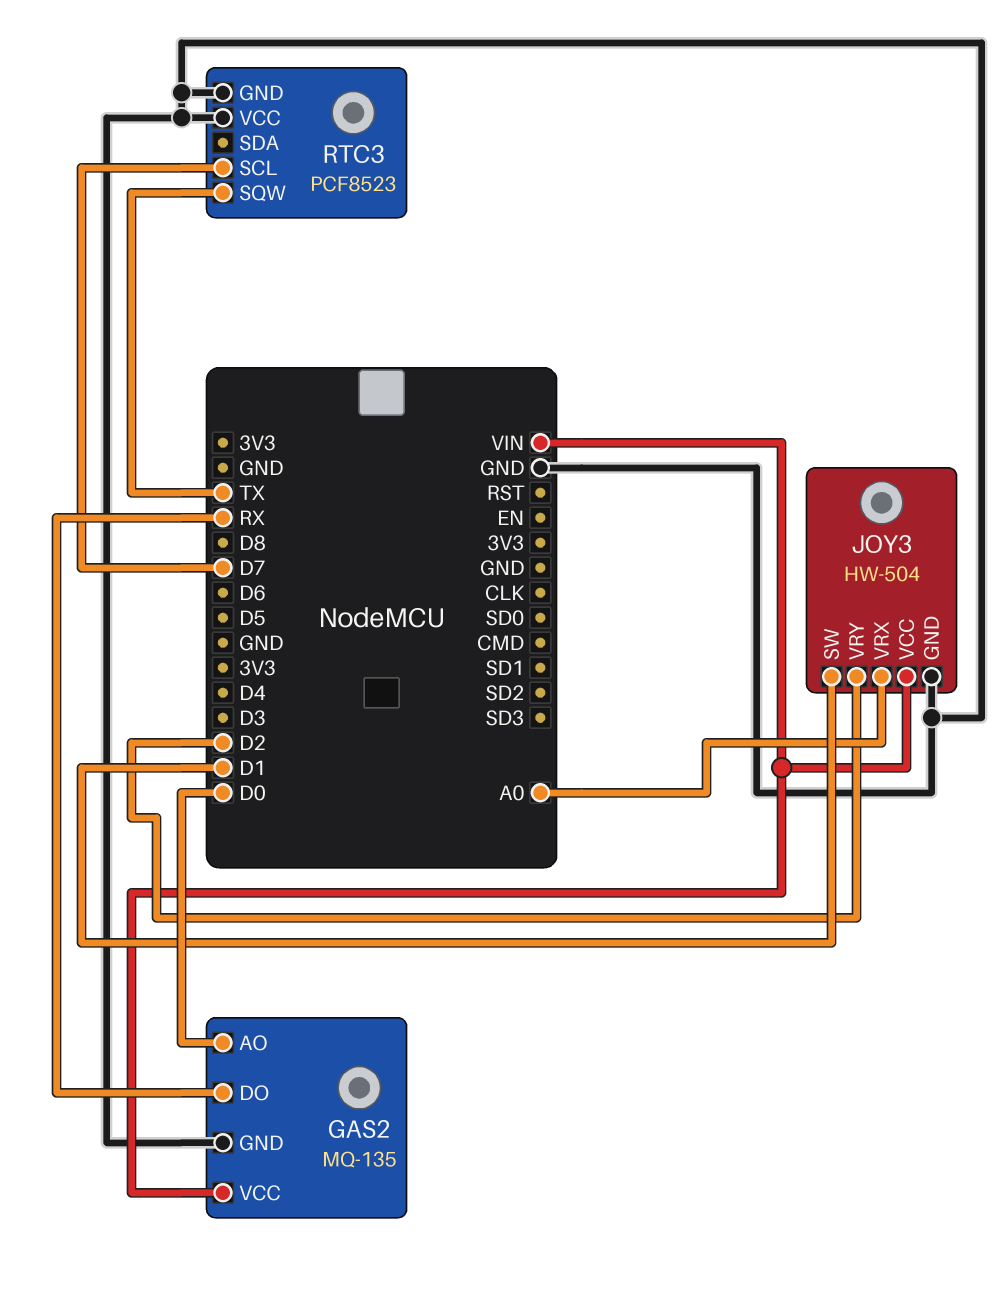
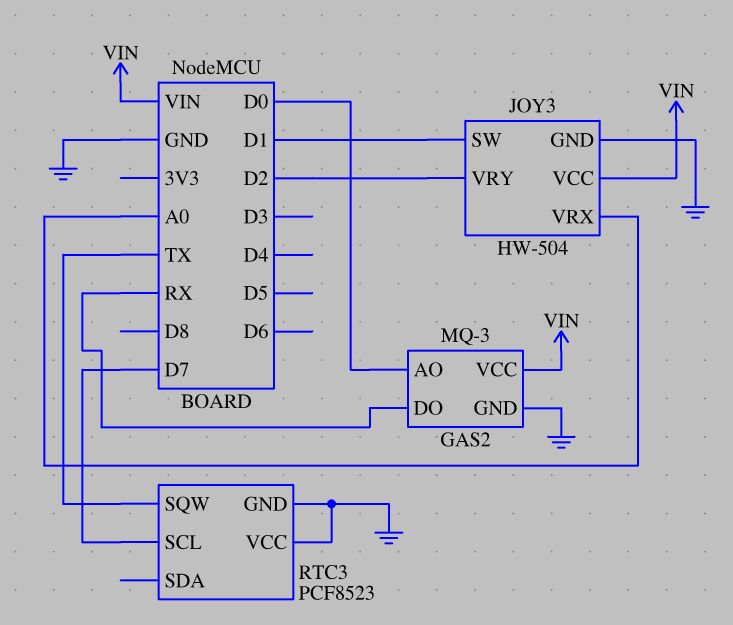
GAS2: MQ-135 -> MQ-3

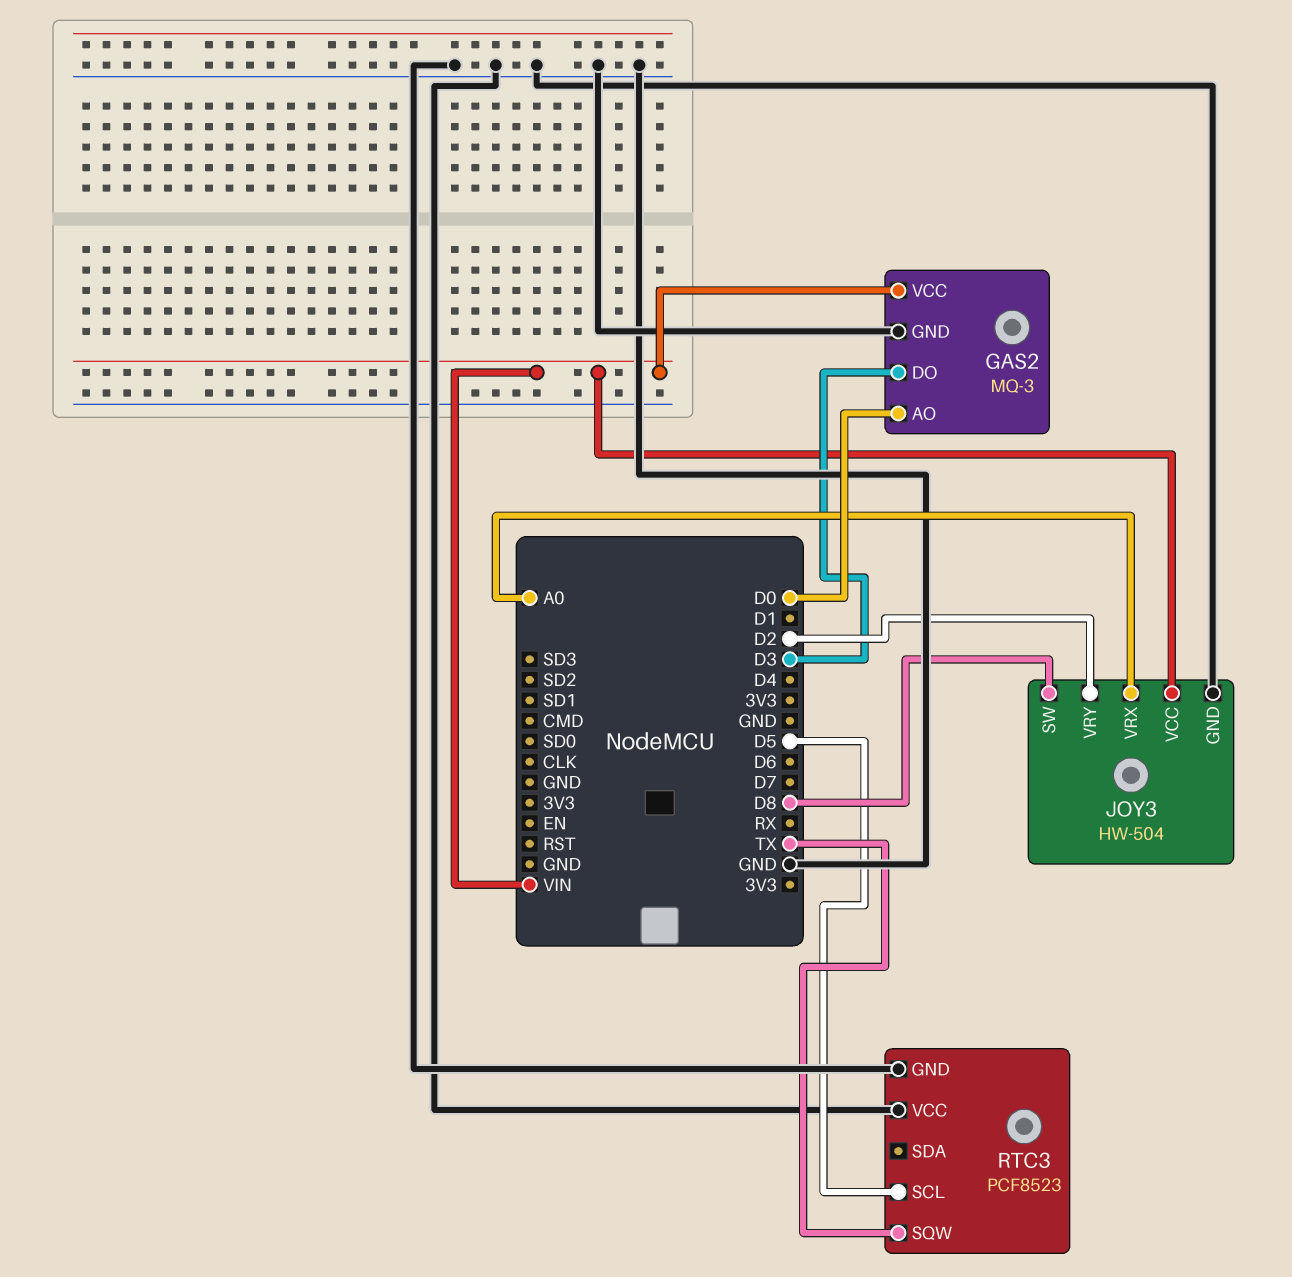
GAS2 pin DO: RX -> D3
JOY3 pin SW: D1 -> D8
RTC3 pin SCL: D7 -> D5

